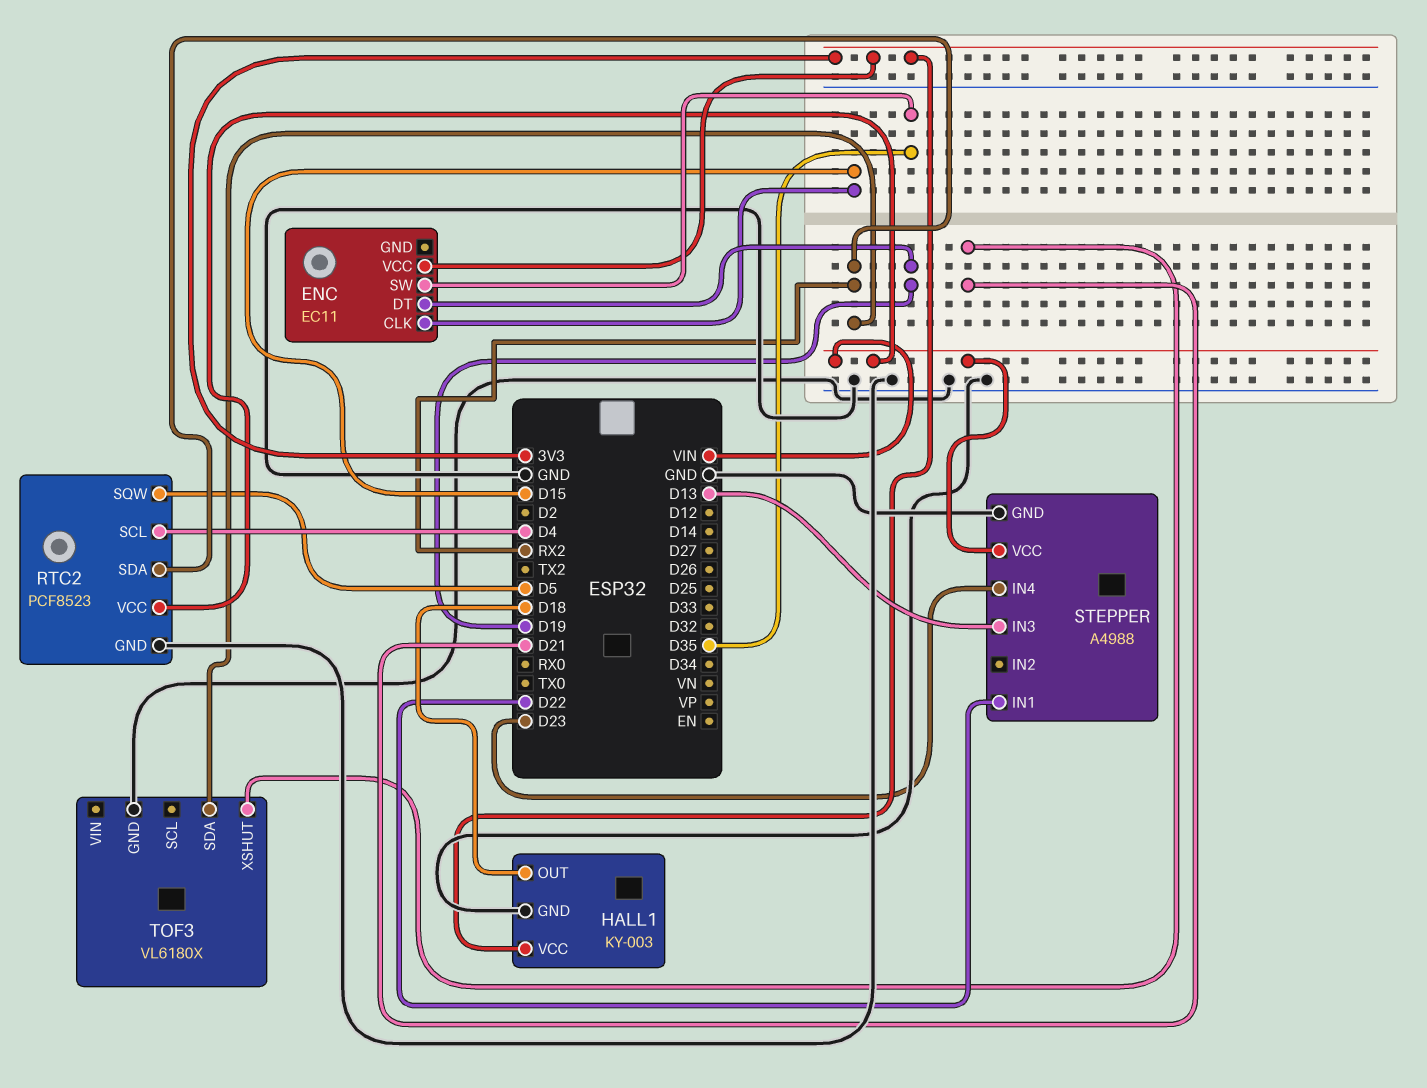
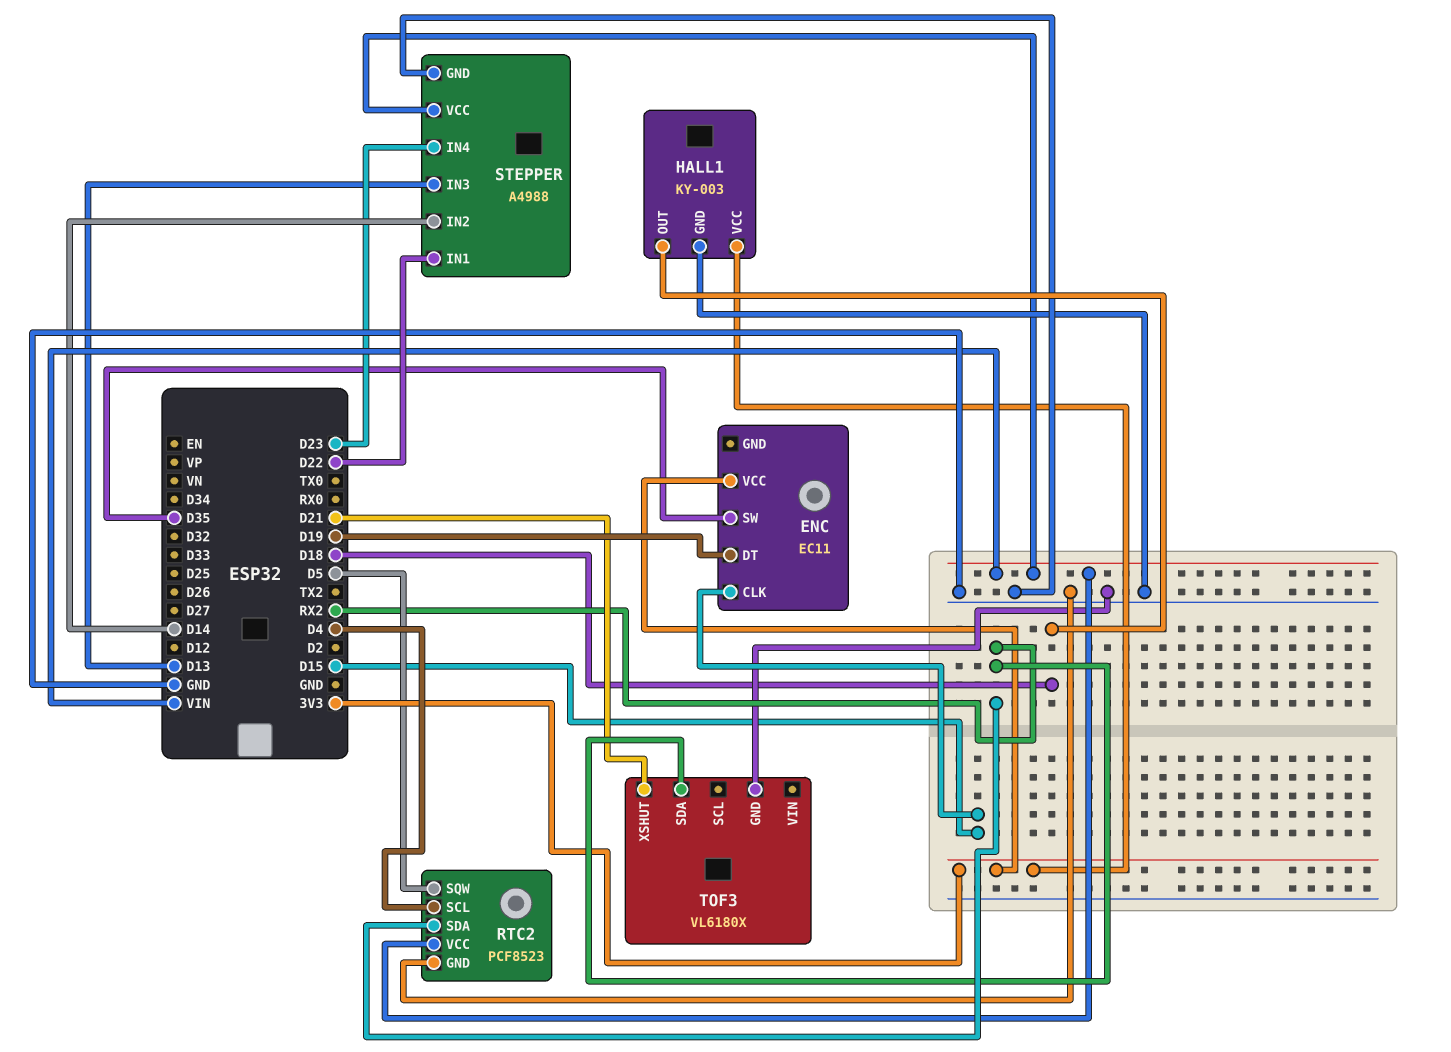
STEPPER pin IN2: none -> D14

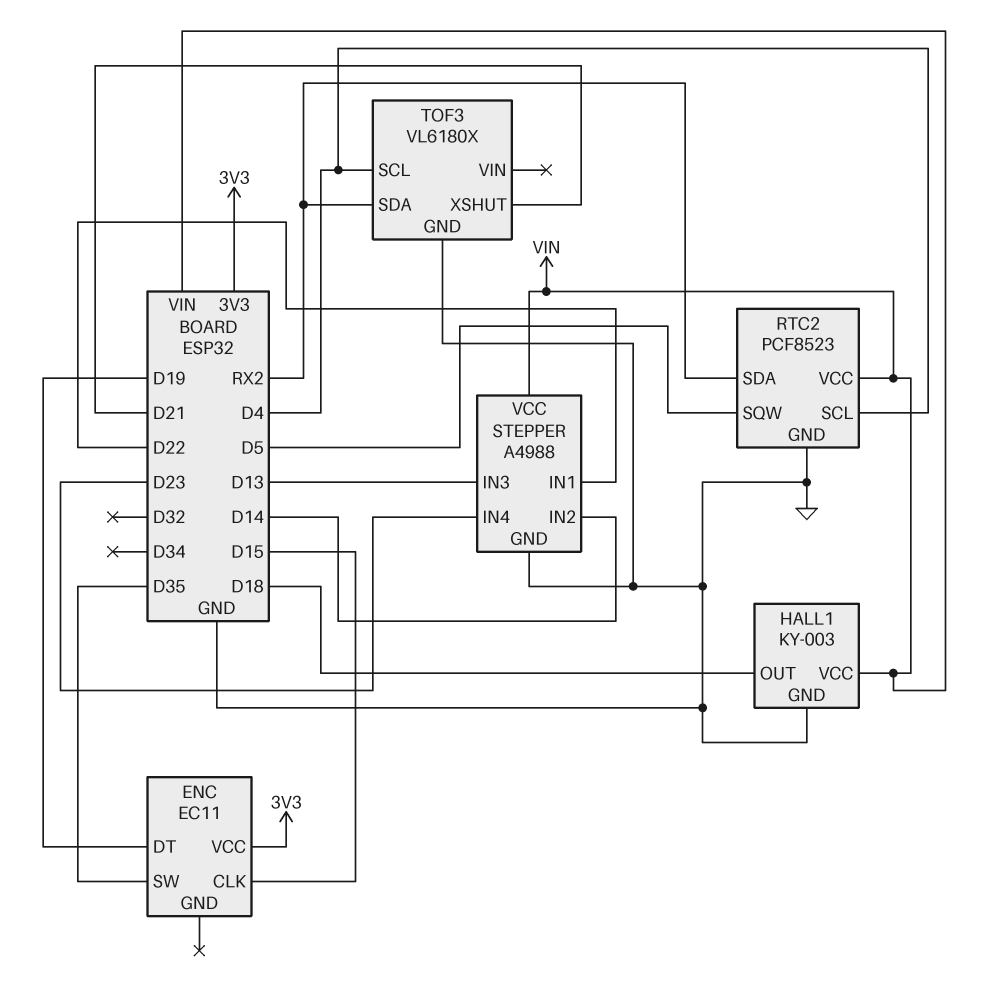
HALL1 pin VCC: 3V3 -> VIN
TOF3 pin SCL: none -> D4

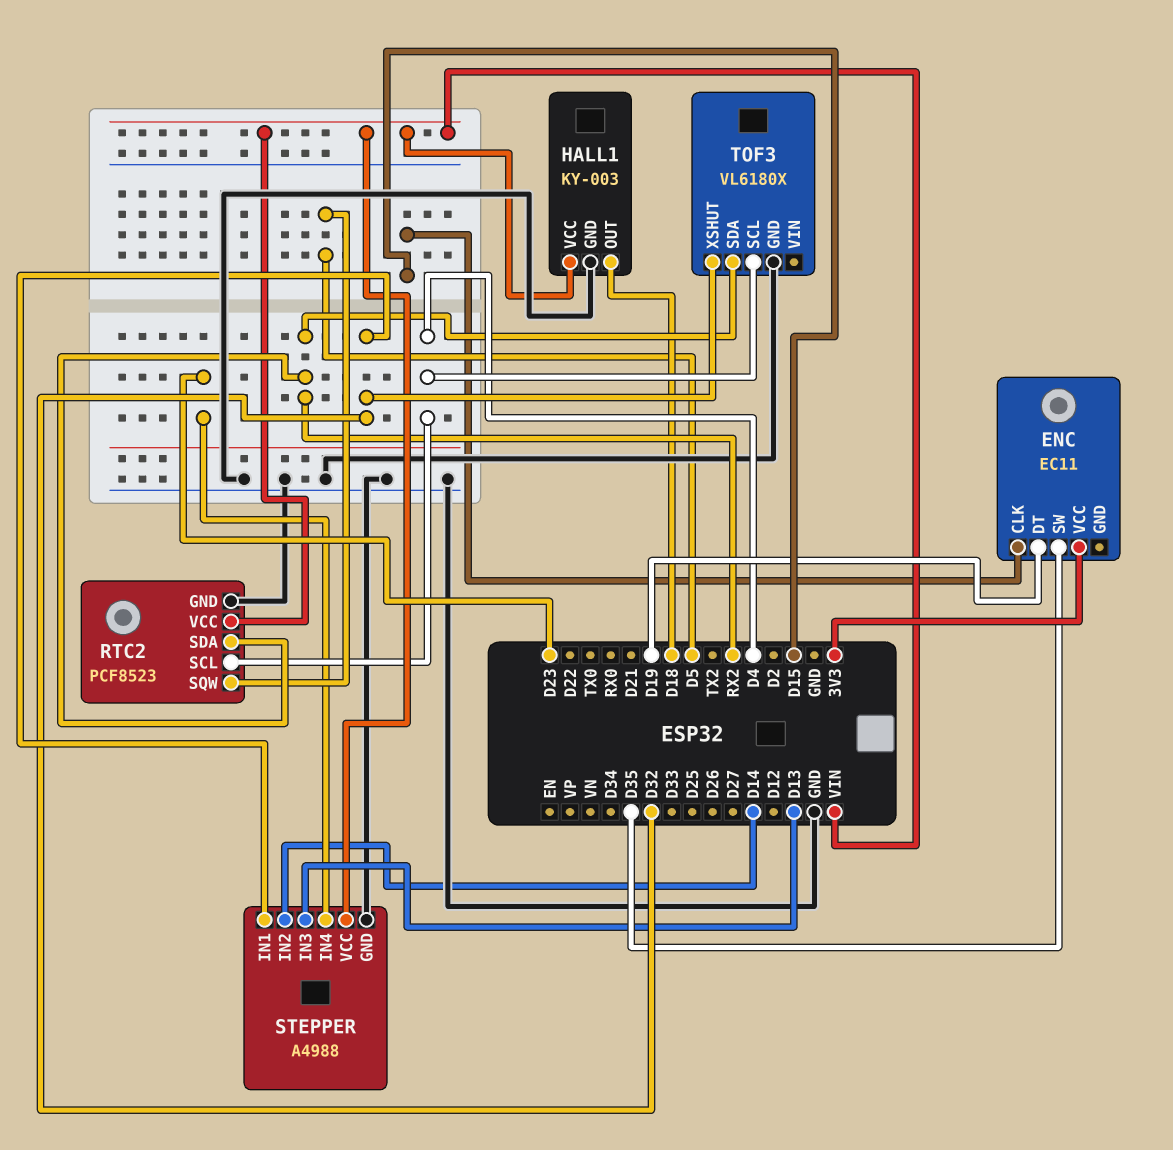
STEPPER pin IN1: D22 -> D32
TOF3 pin XSHUT: D21 -> D32

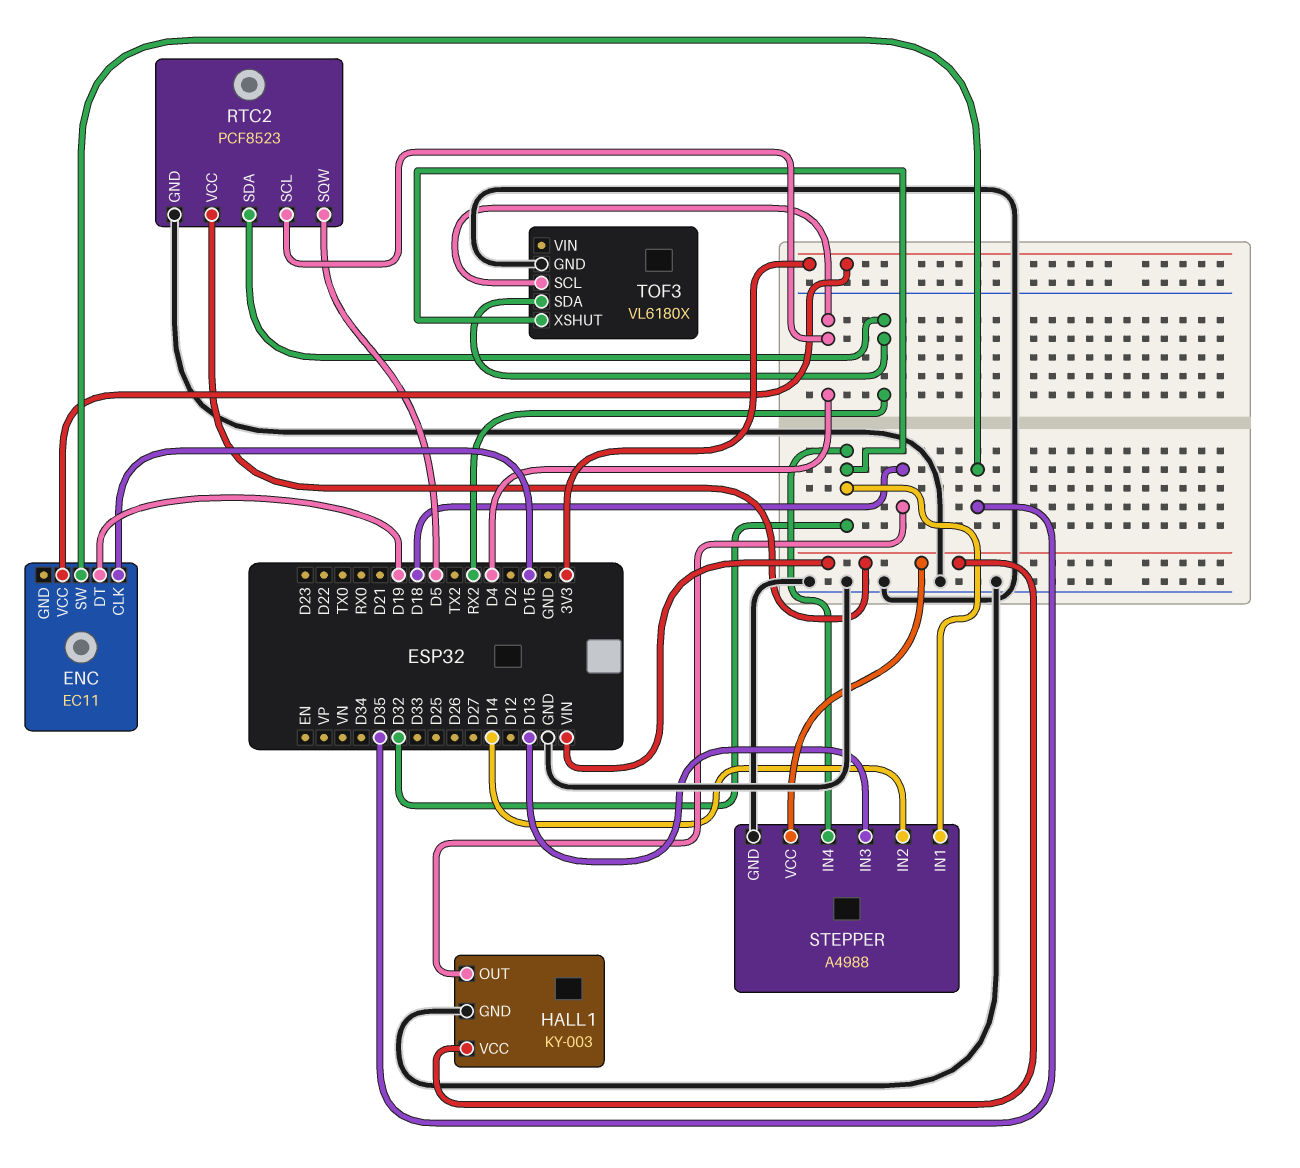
STEPPER pin IN4: D23 -> D32

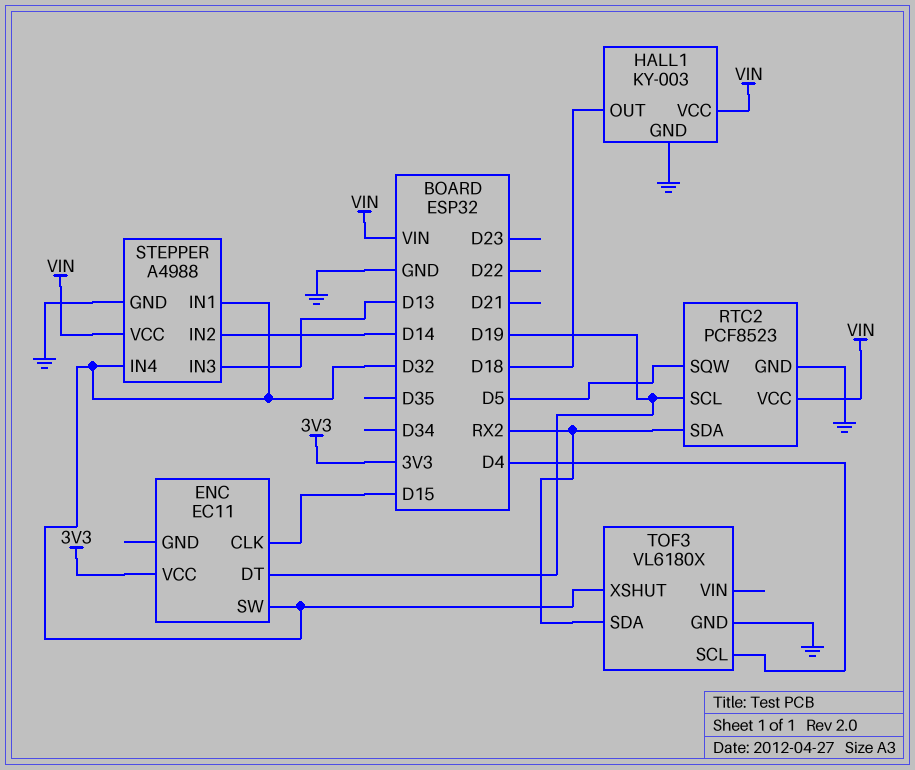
ENC pin SW: D35 -> D32
RTC2 pin SCL: D4 -> D19

